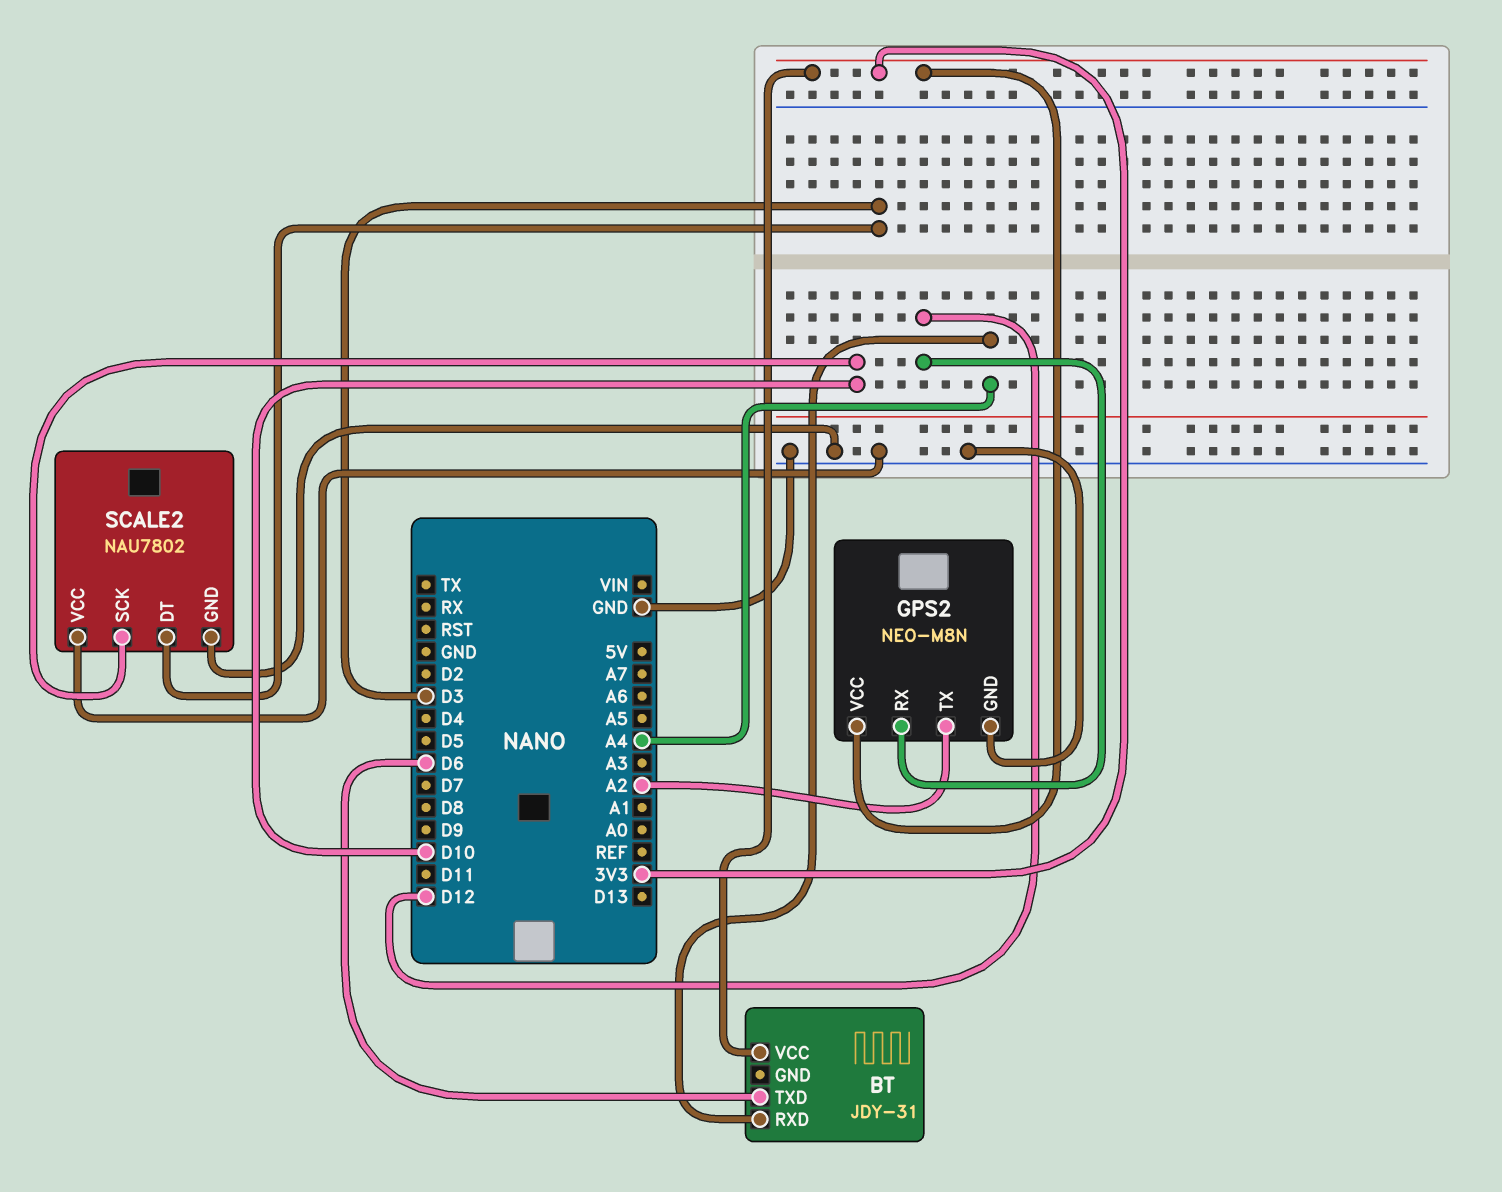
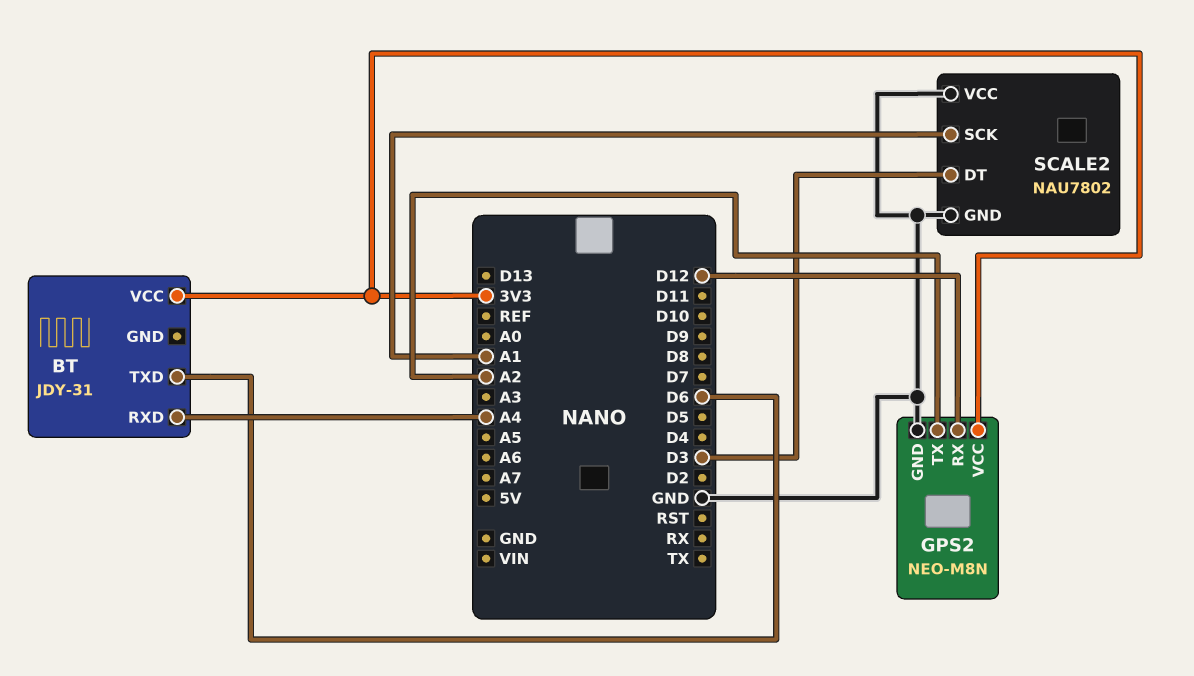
SCALE2 pin SCK: D10 -> A1

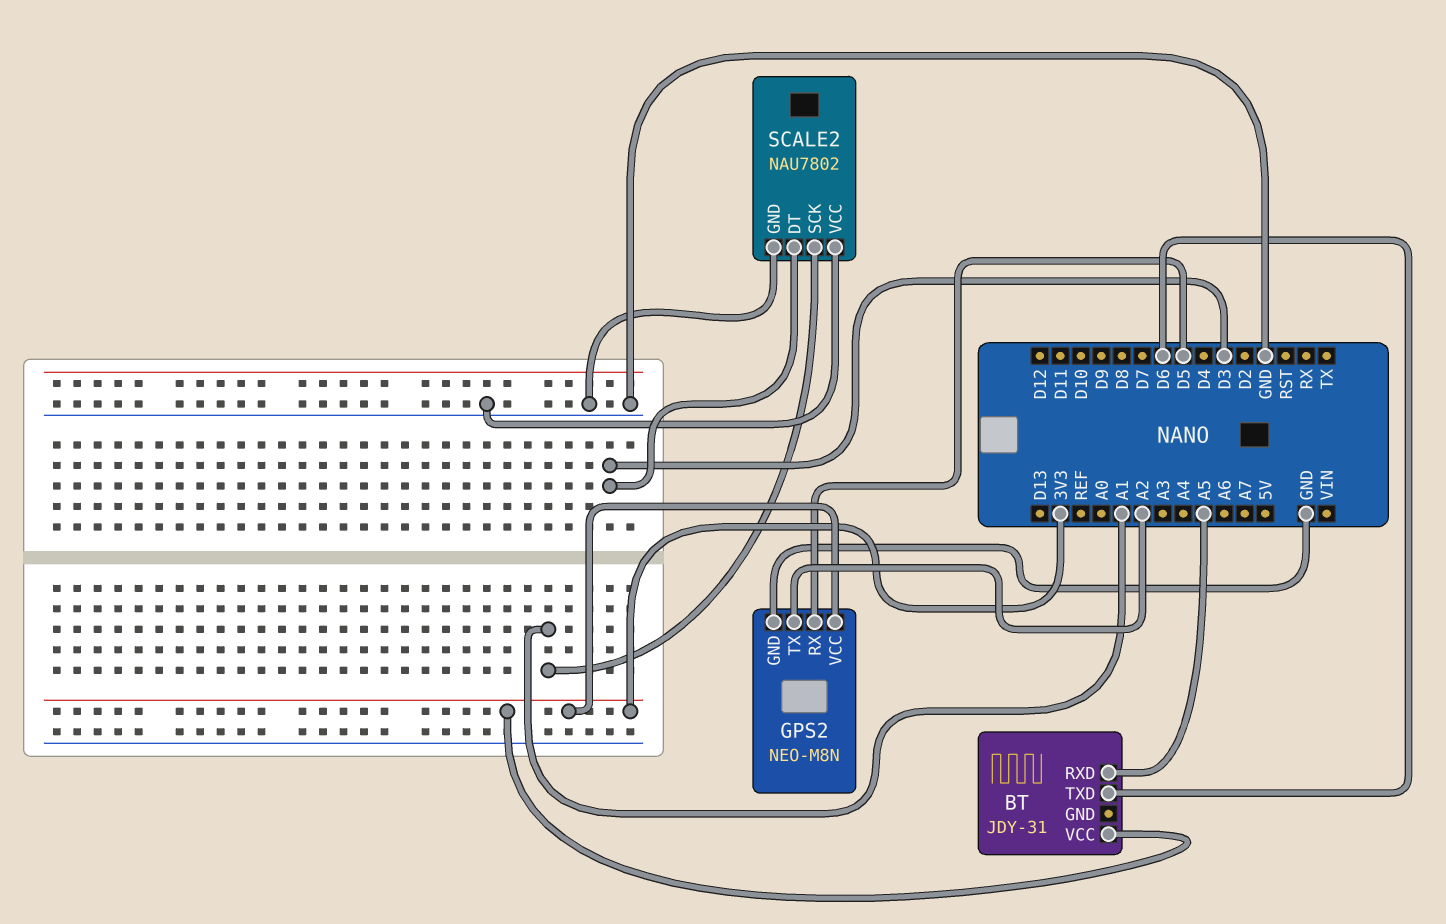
BT pin RXD: A4 -> A5
GPS2 pin RX: D12 -> D5

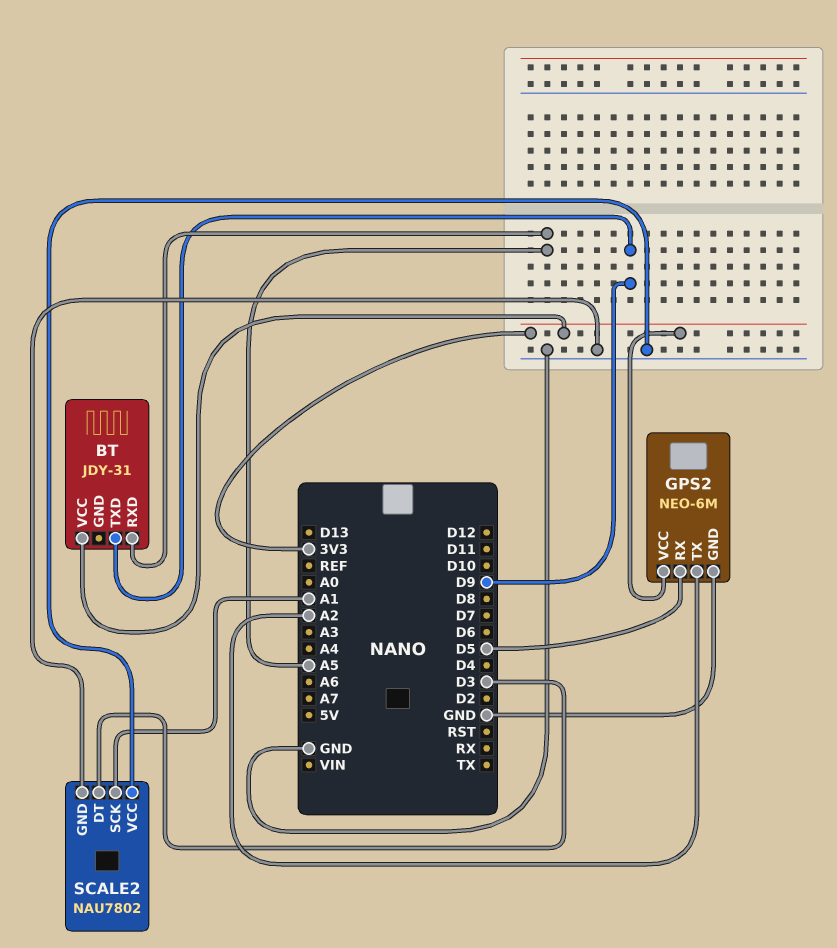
BT pin TXD: D6 -> D9
GPS2: NEO-M8N -> NEO-6M

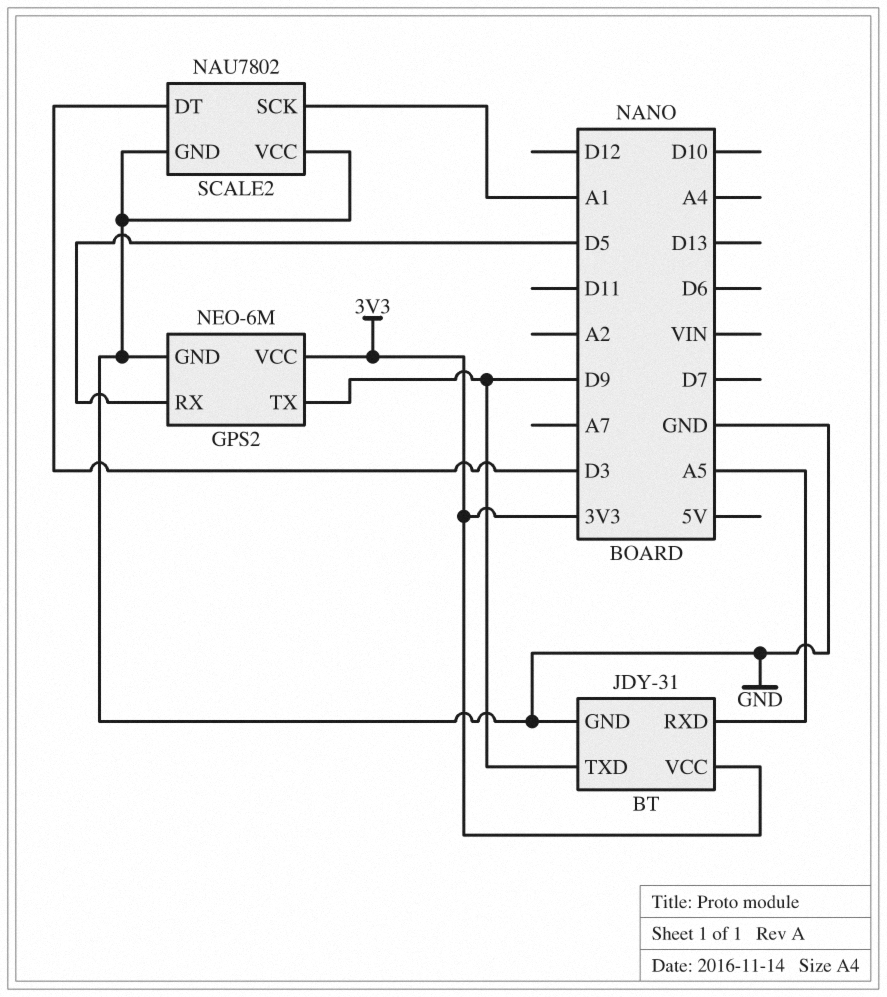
BT pin GND: none -> GND
GPS2 pin TX: A2 -> D9

